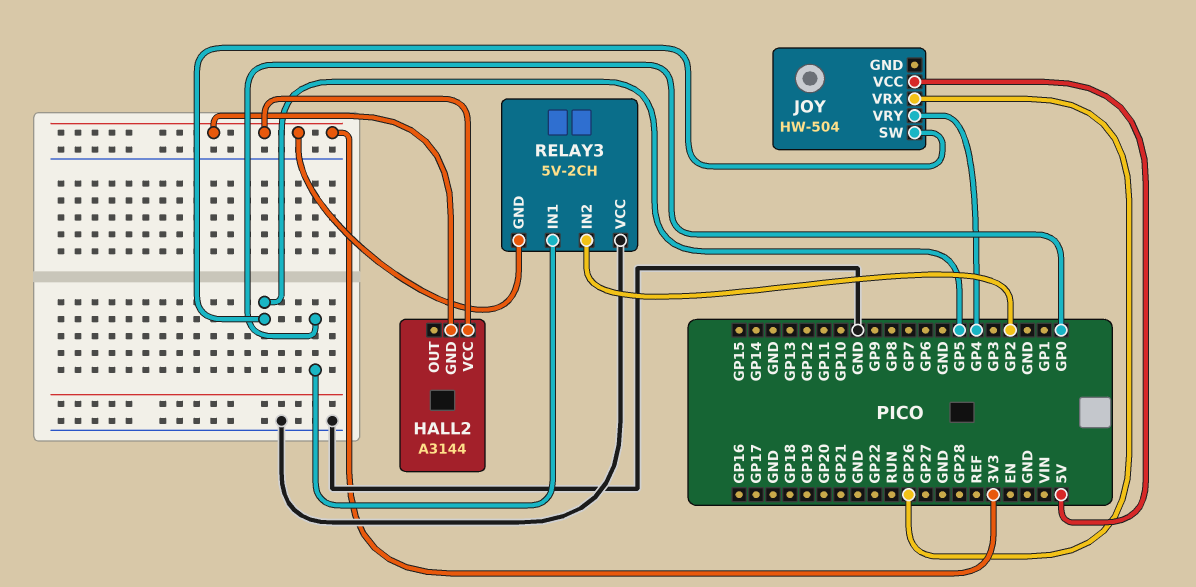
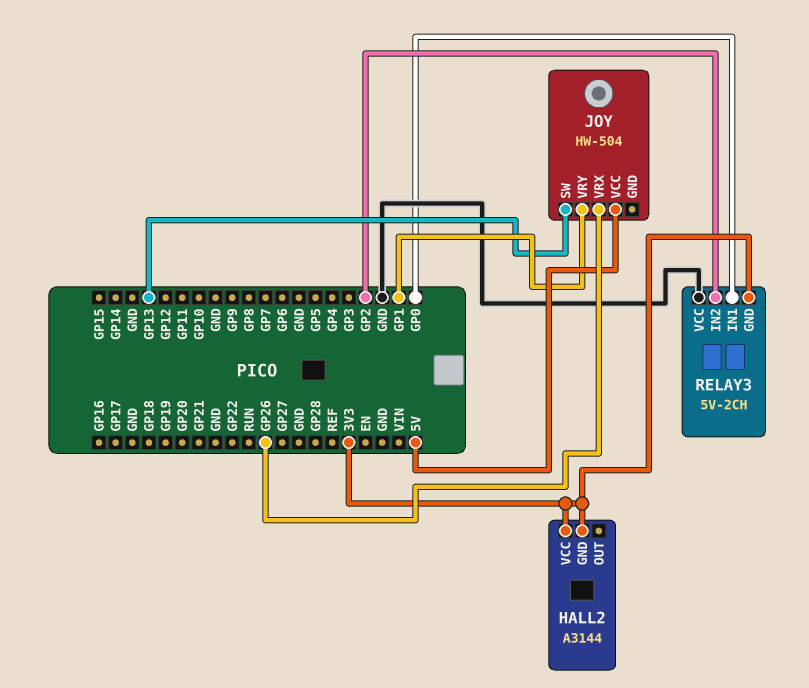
JOY pin SW: GP5 -> GP13
JOY pin VRY: GP4 -> GP1

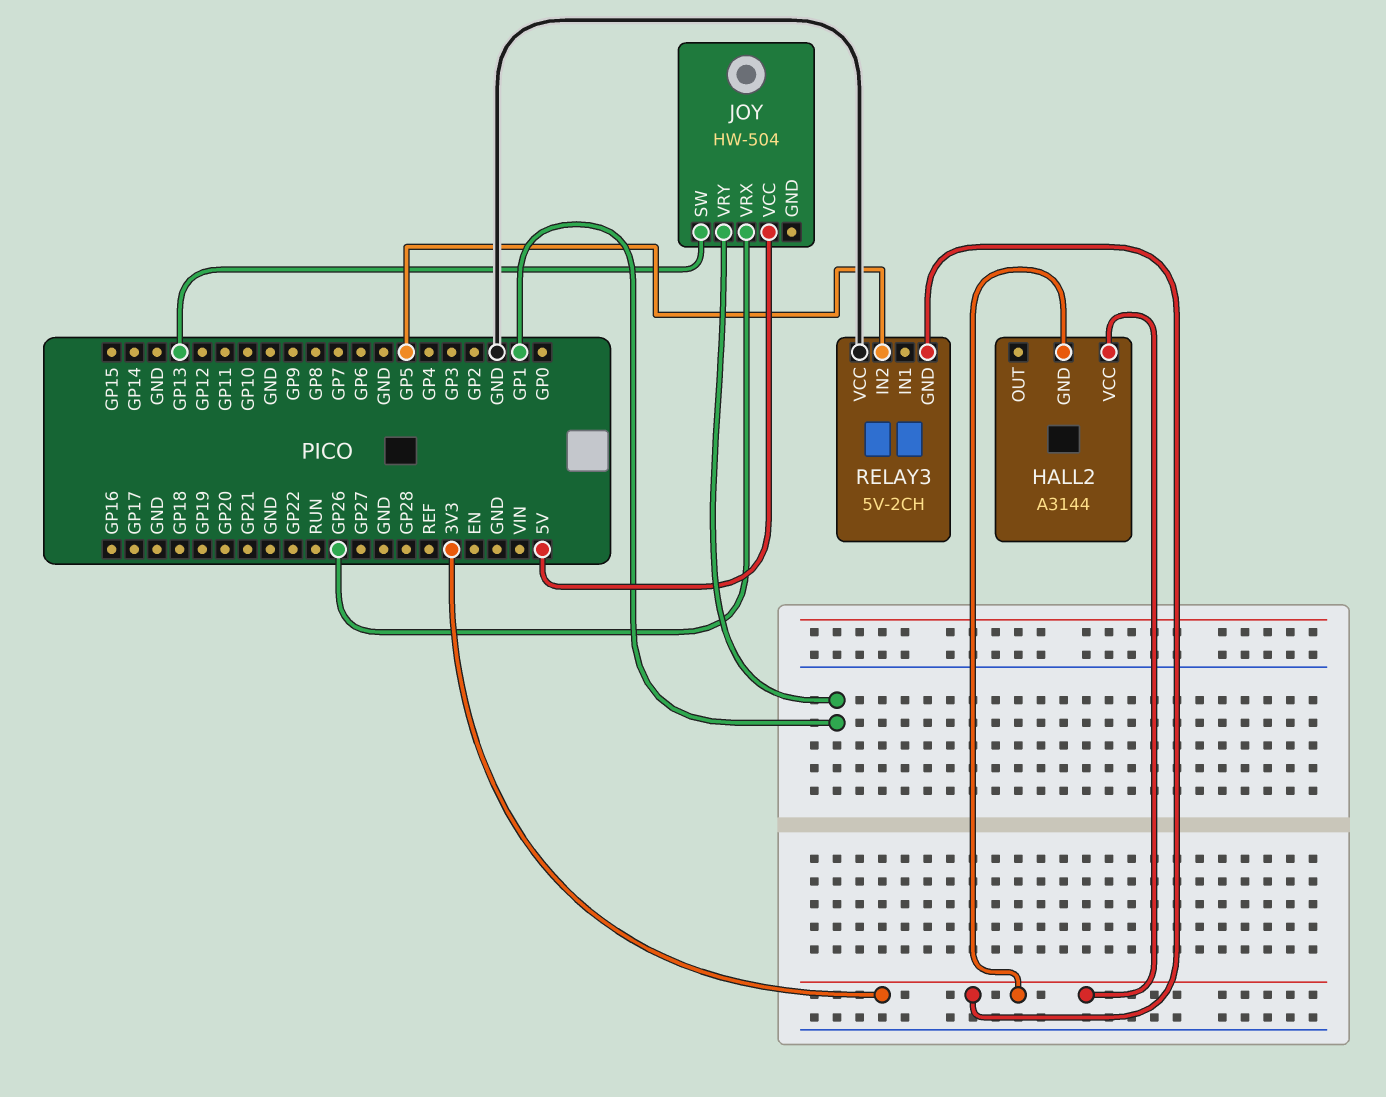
RELAY3 pin IN1: GP0 -> none
RELAY3 pin IN2: GP2 -> GP5

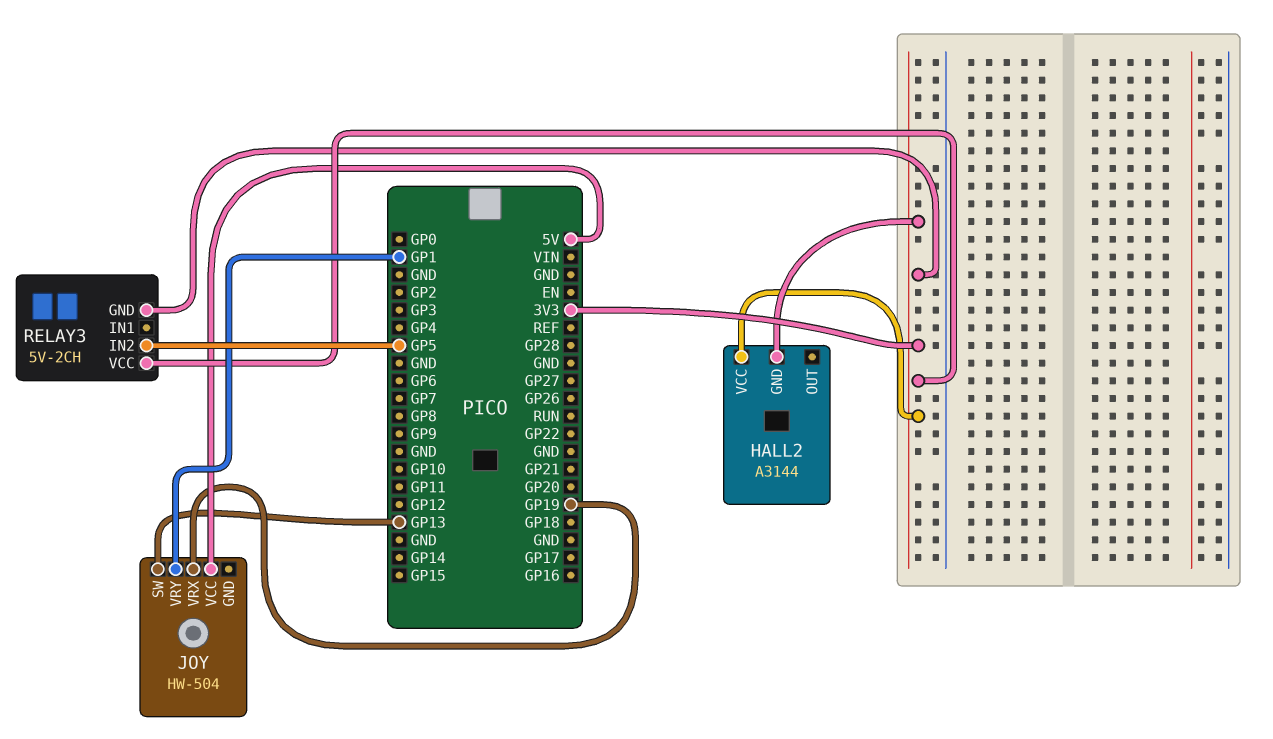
JOY pin VRX: GP26 -> GP19
RELAY3 pin VCC: GND -> 3V3

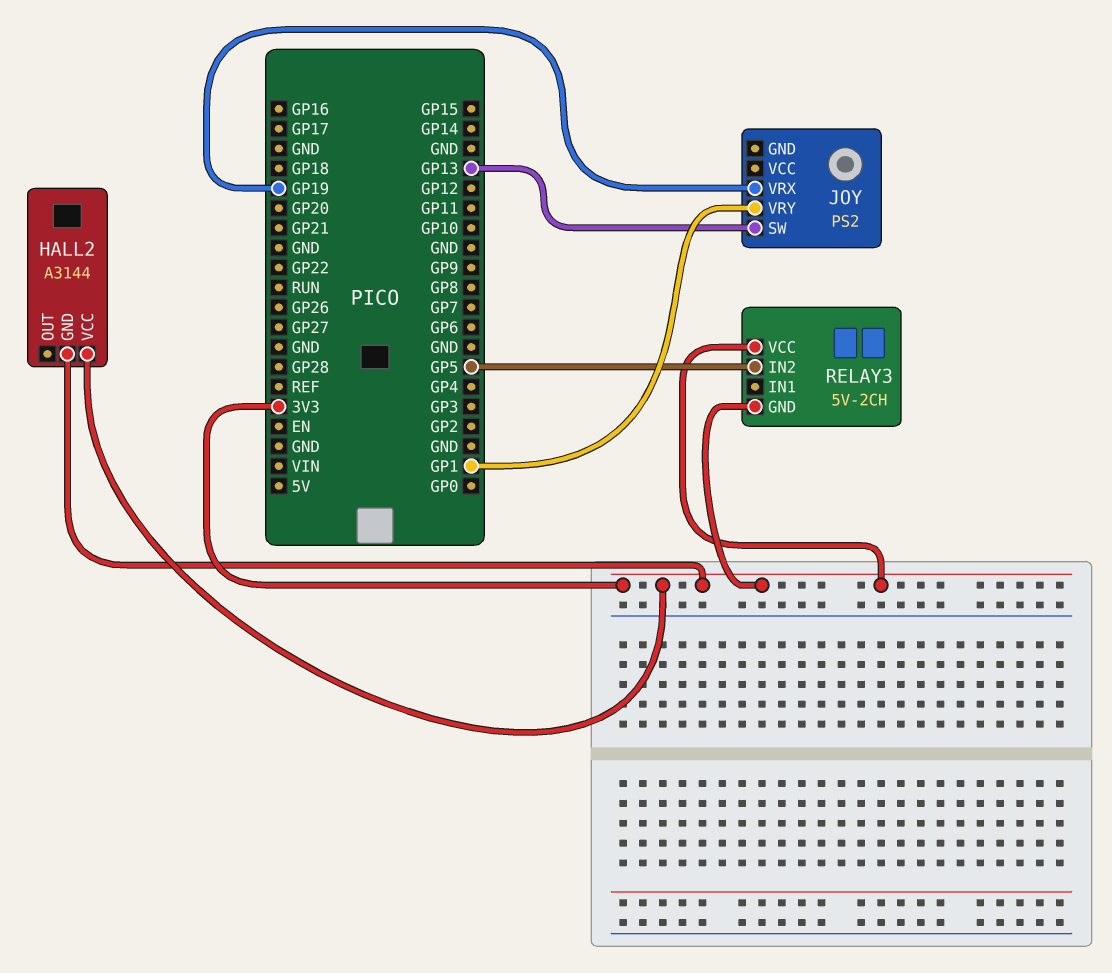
JOY: HW-504 -> PS2
JOY pin VCC: 5V -> none

